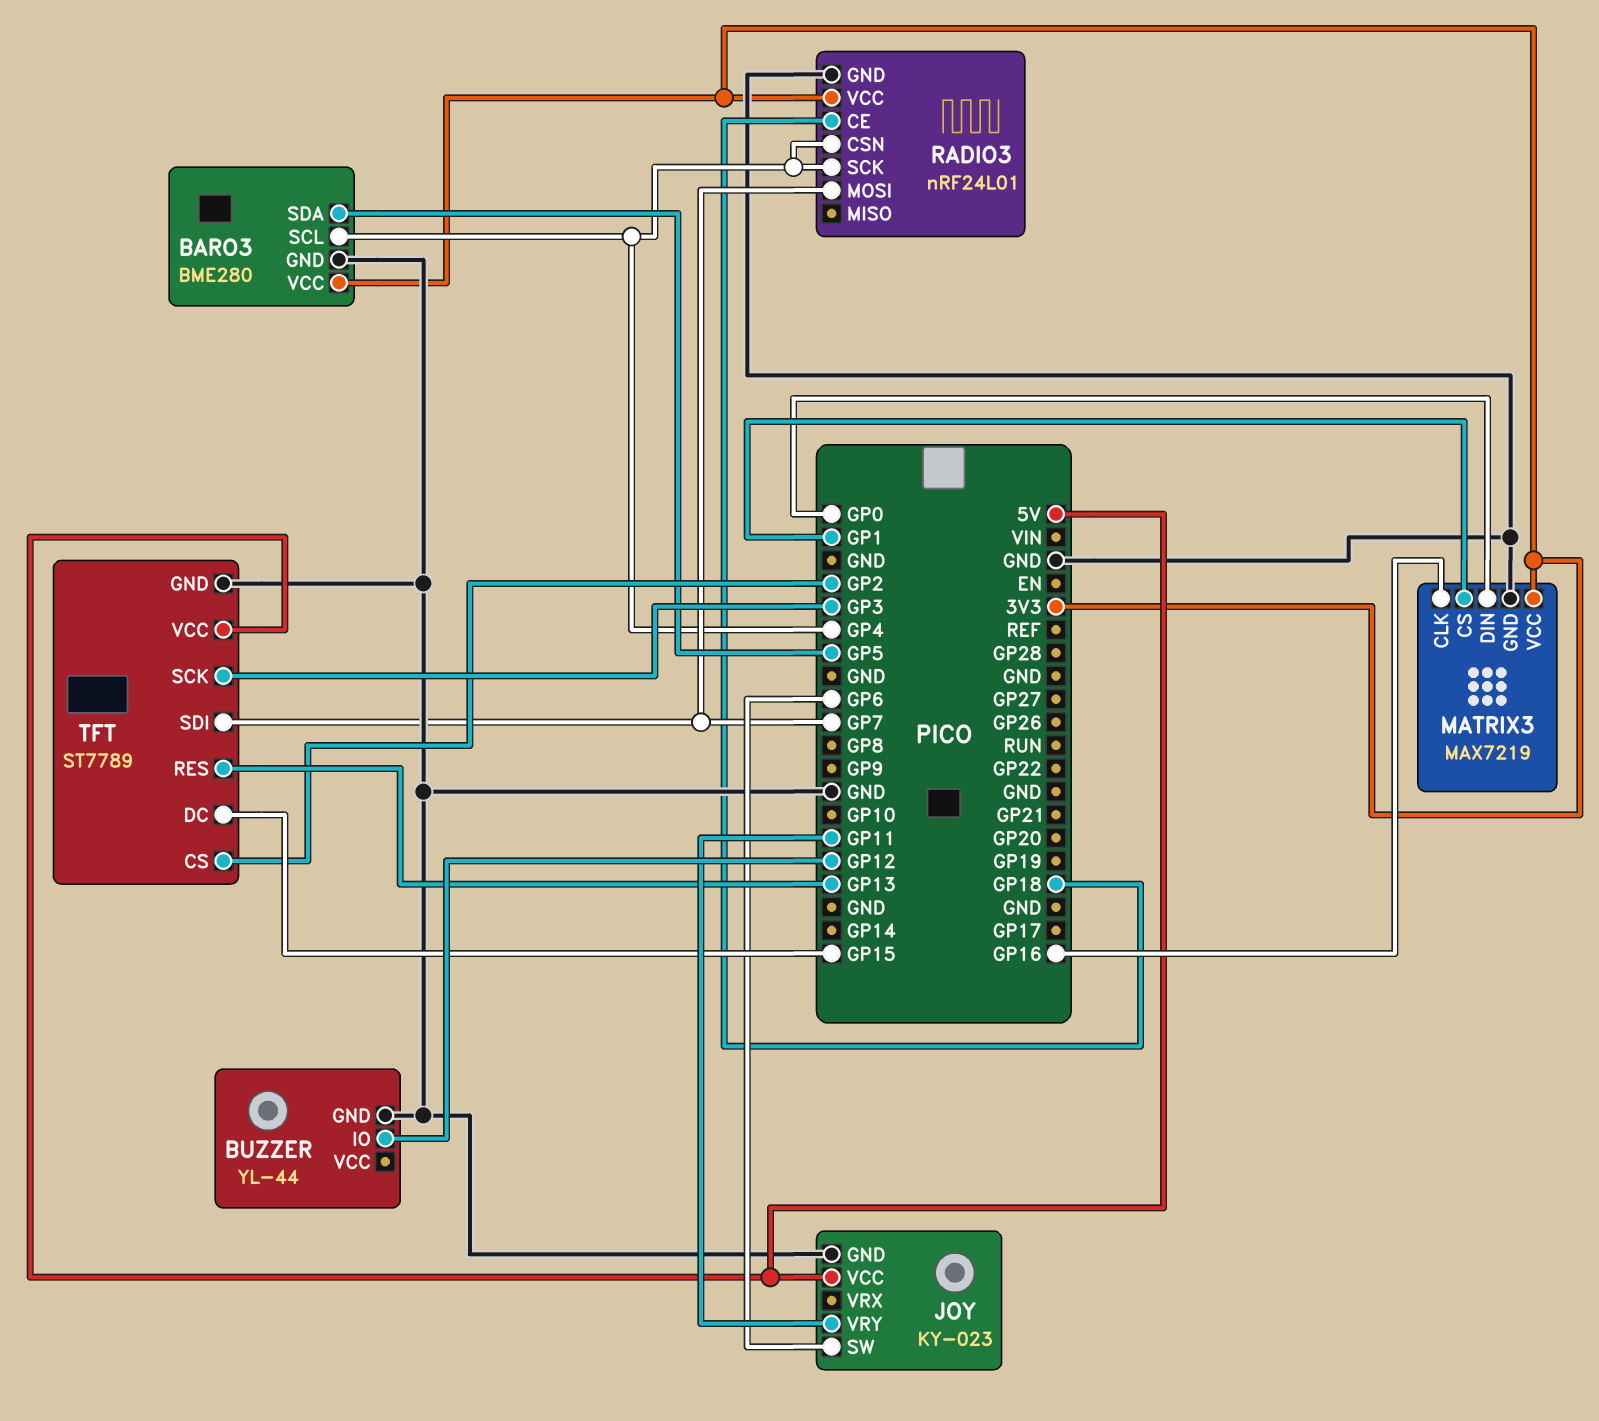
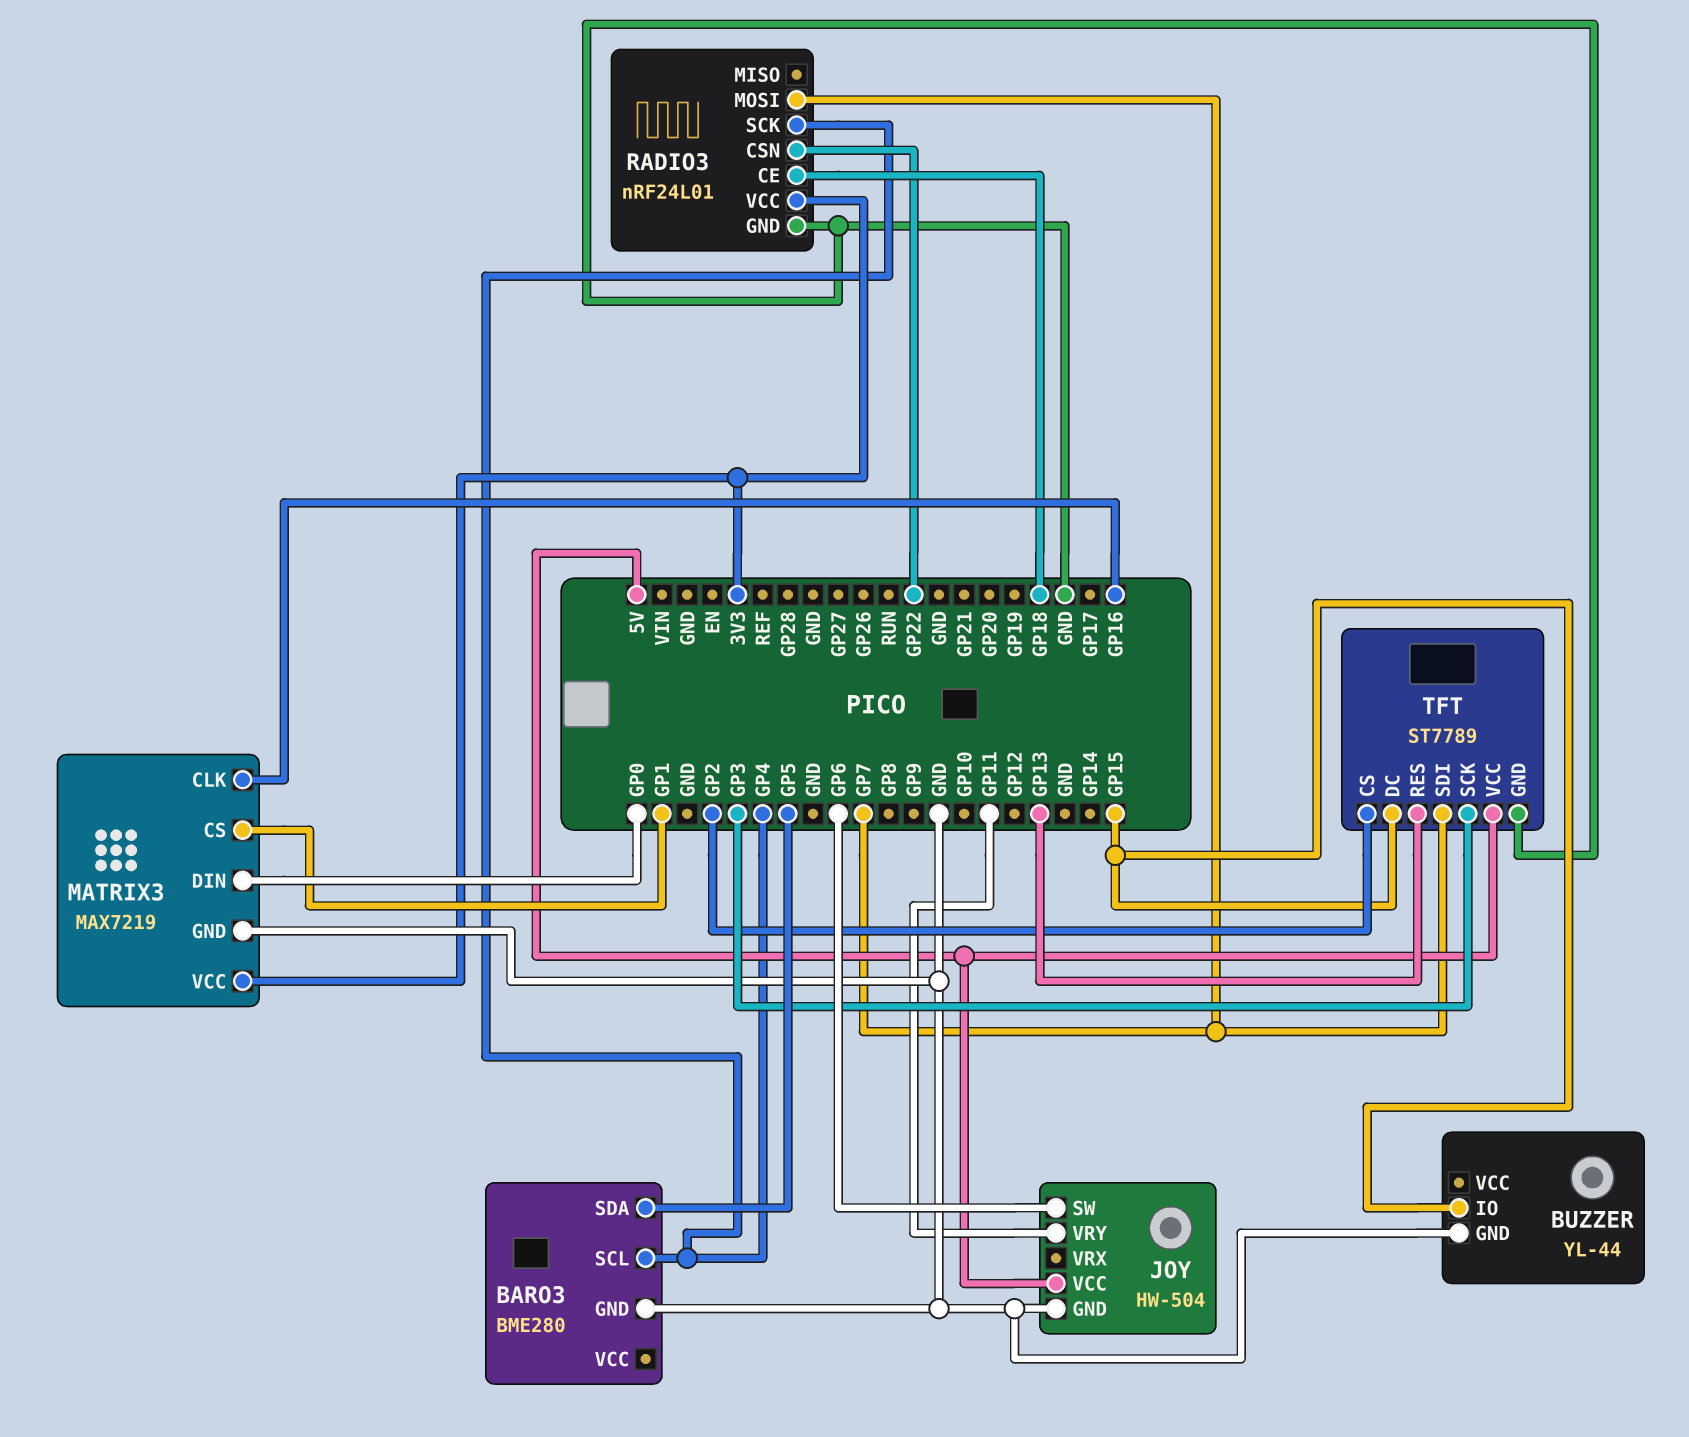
BARO3 pin VCC: 3V3 -> none
BUZZER pin IO: GP12 -> GP15
JOY: KY-023 -> HW-504
RADIO3 pin CSN: GP4 -> GP22

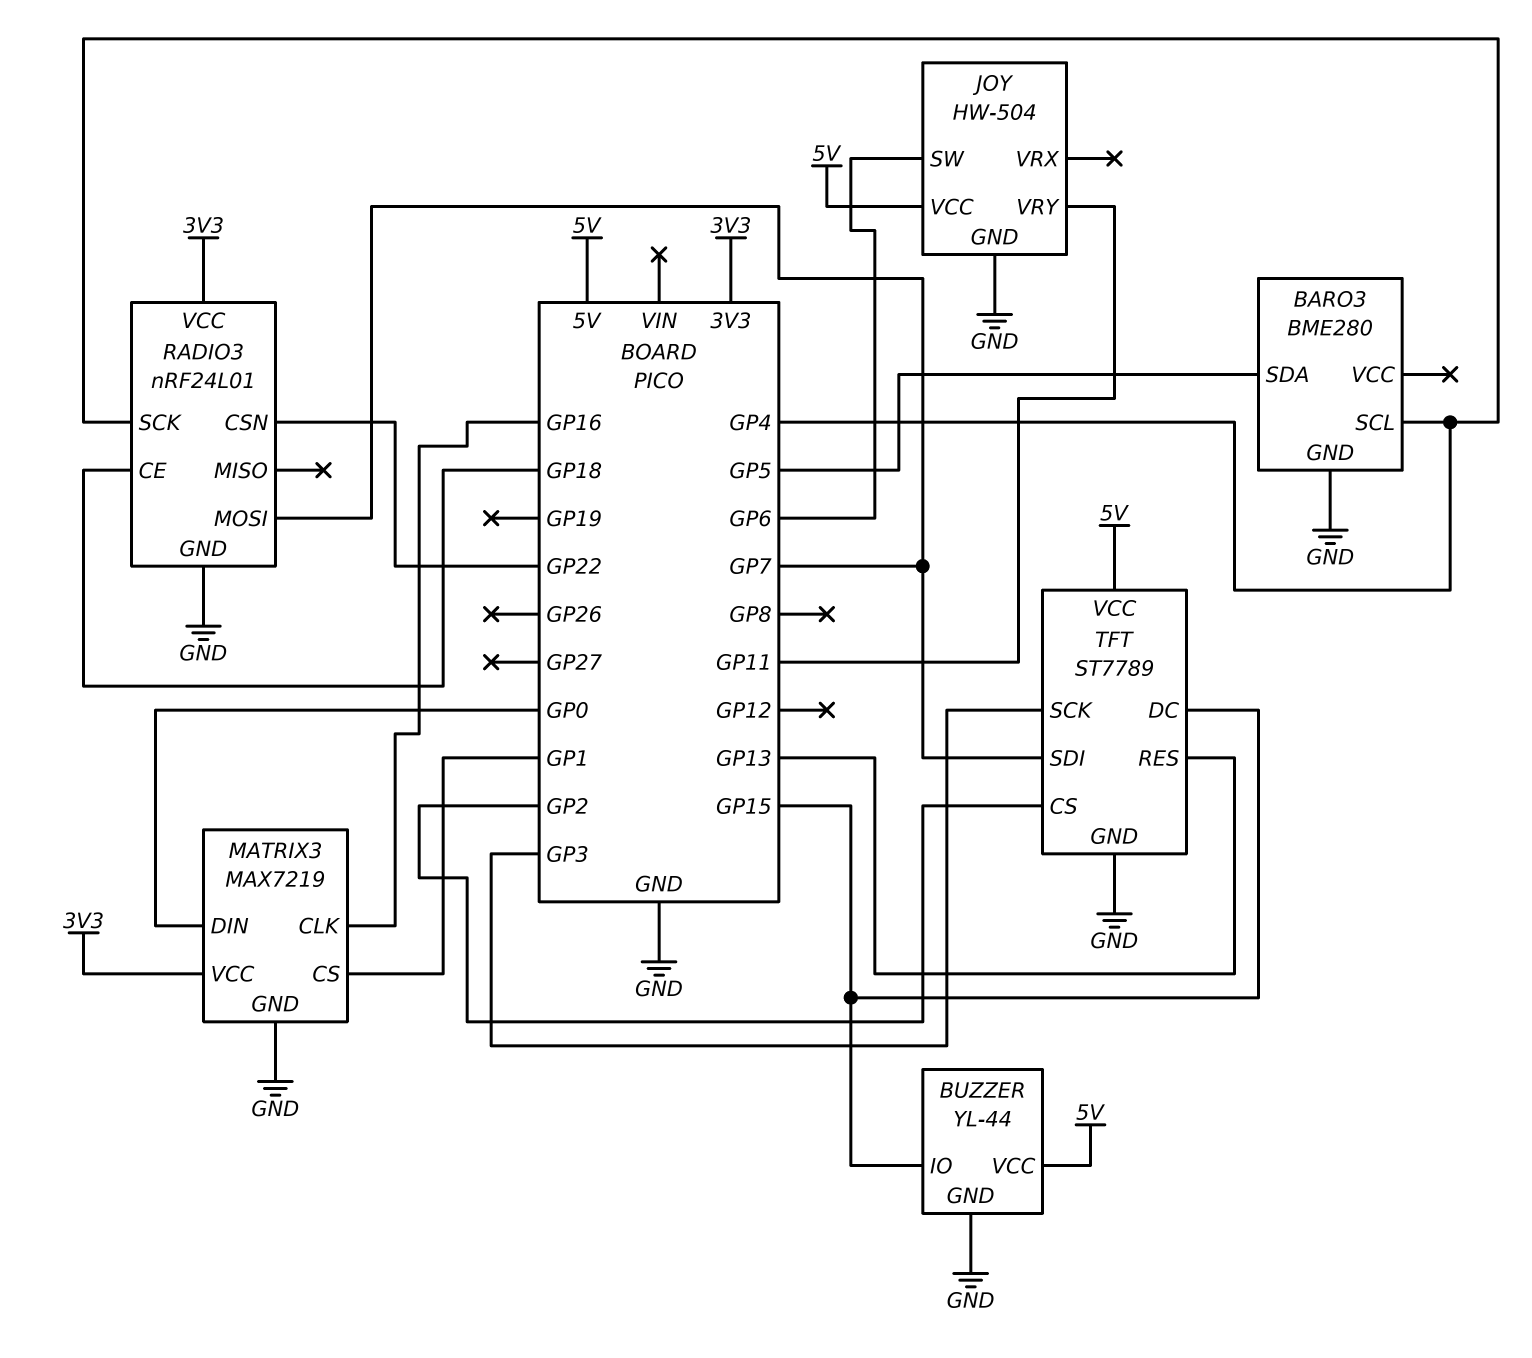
BUZZER pin VCC: none -> 5V

